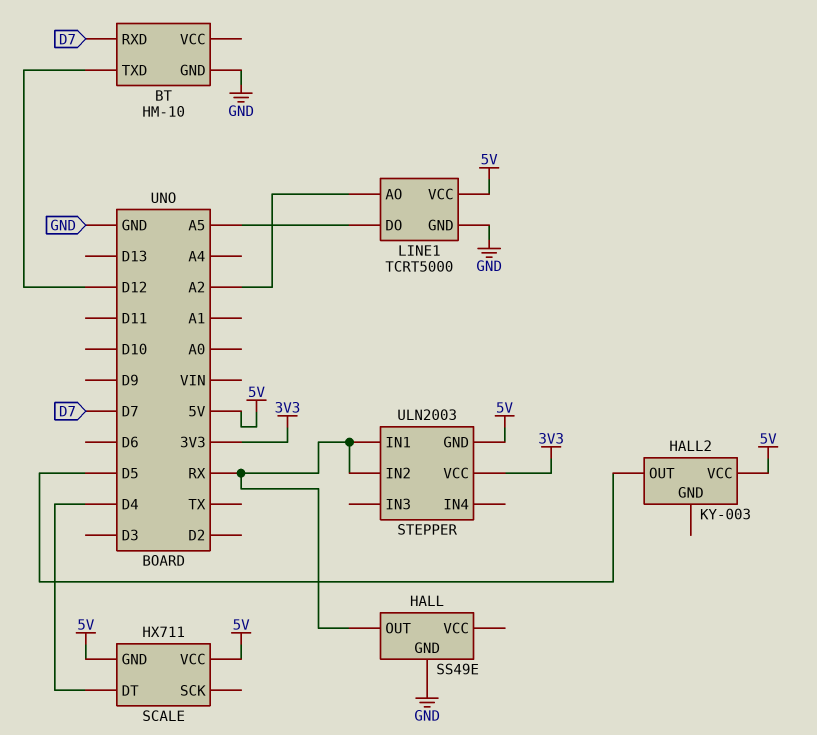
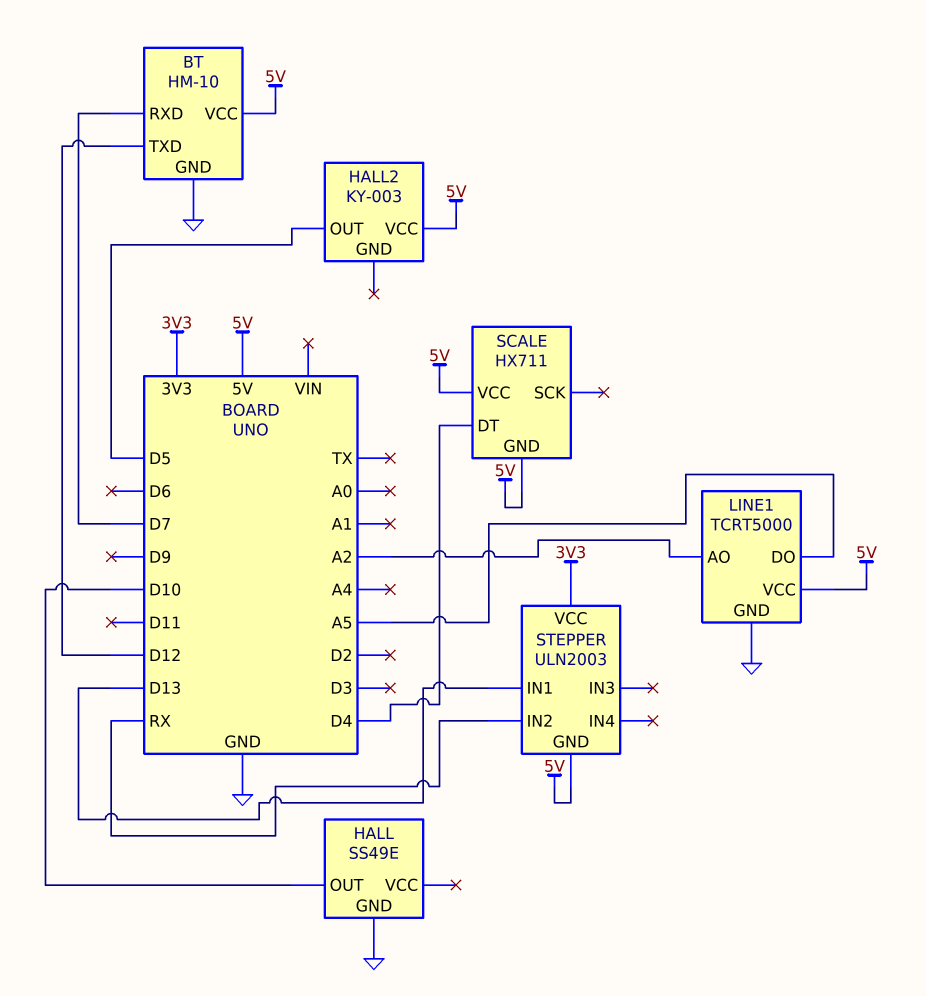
BT pin VCC: none -> 5V
HALL pin OUT: RX -> D10
STEPPER pin IN1: RX -> D13

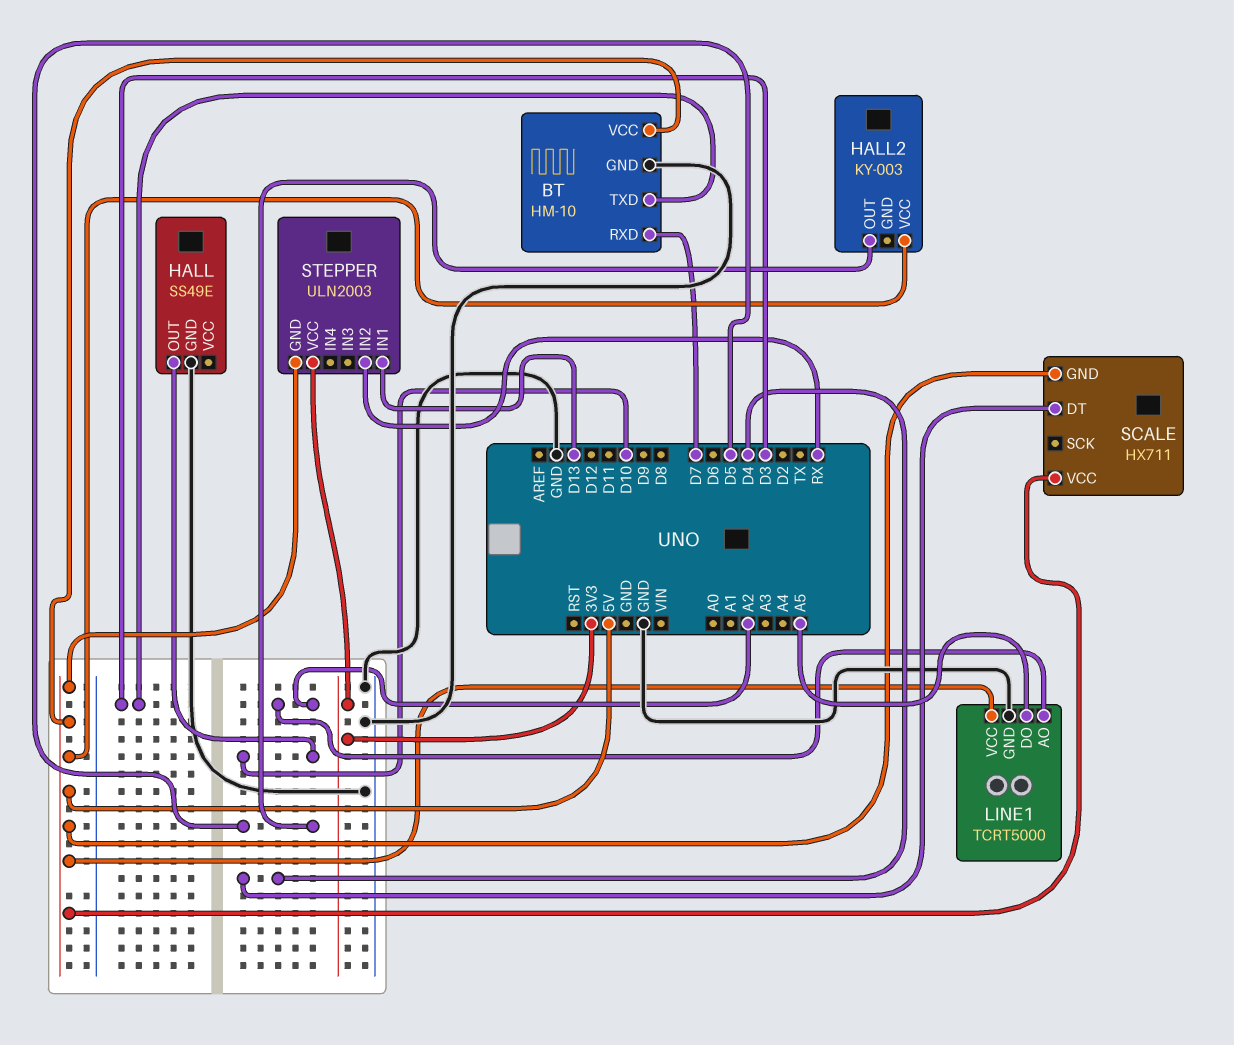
BT pin TXD: D12 -> D3

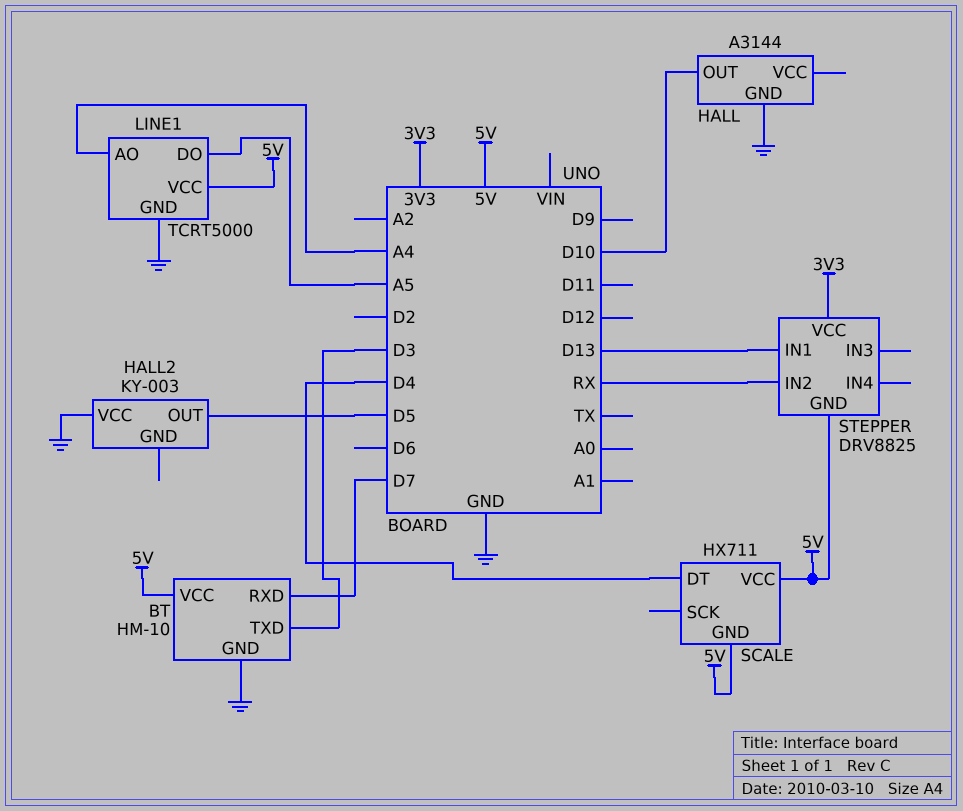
HALL: SS49E -> A3144
HALL2 pin VCC: 5V -> GND
LINE1 pin AO: A2 -> A4
STEPPER: ULN2003 -> DRV8825

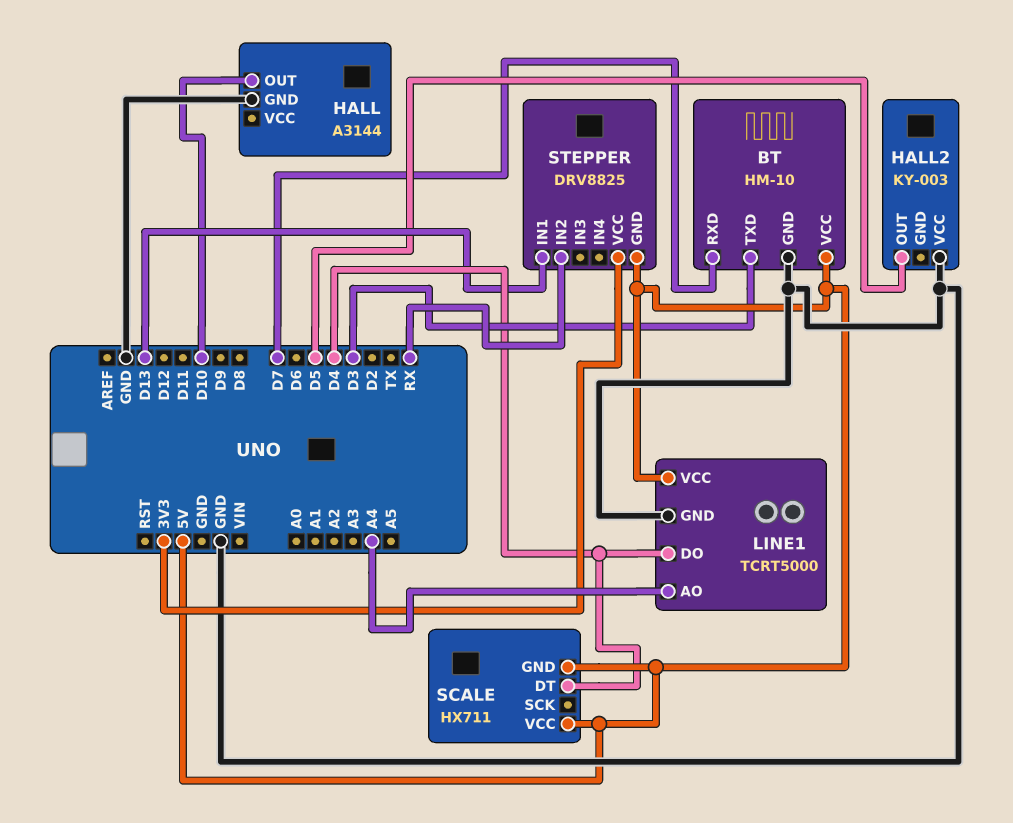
LINE1 pin DO: A5 -> D4

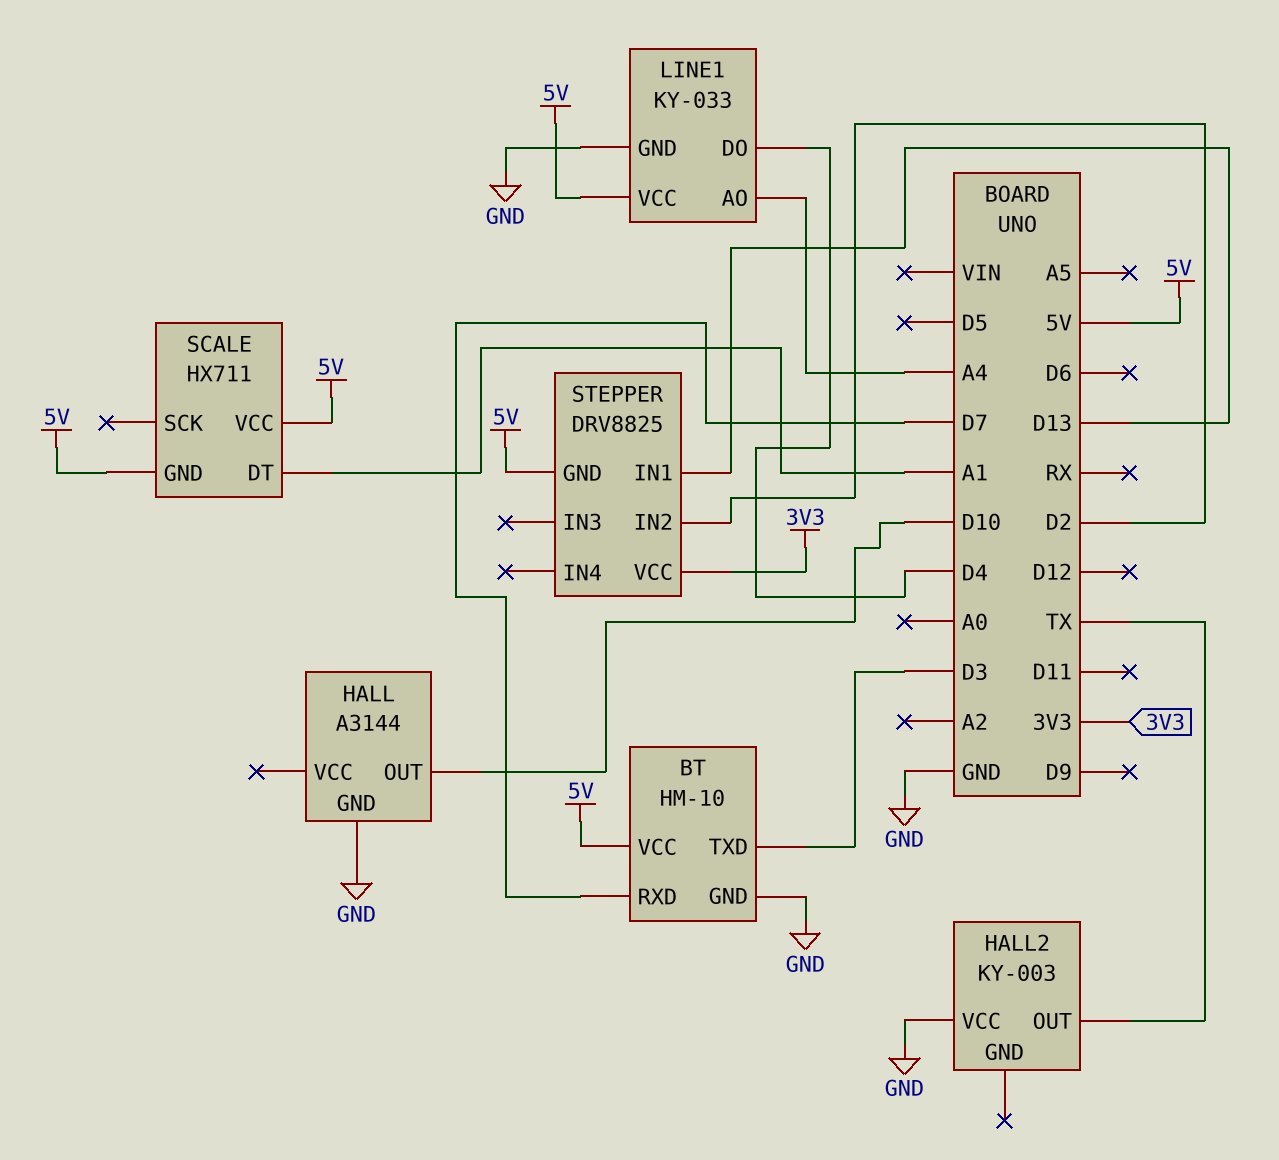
HALL2 pin OUT: D5 -> TX
LINE1: TCRT5000 -> KY-033
SCALE pin DT: D4 -> A1
STEPPER pin IN2: RX -> D2

